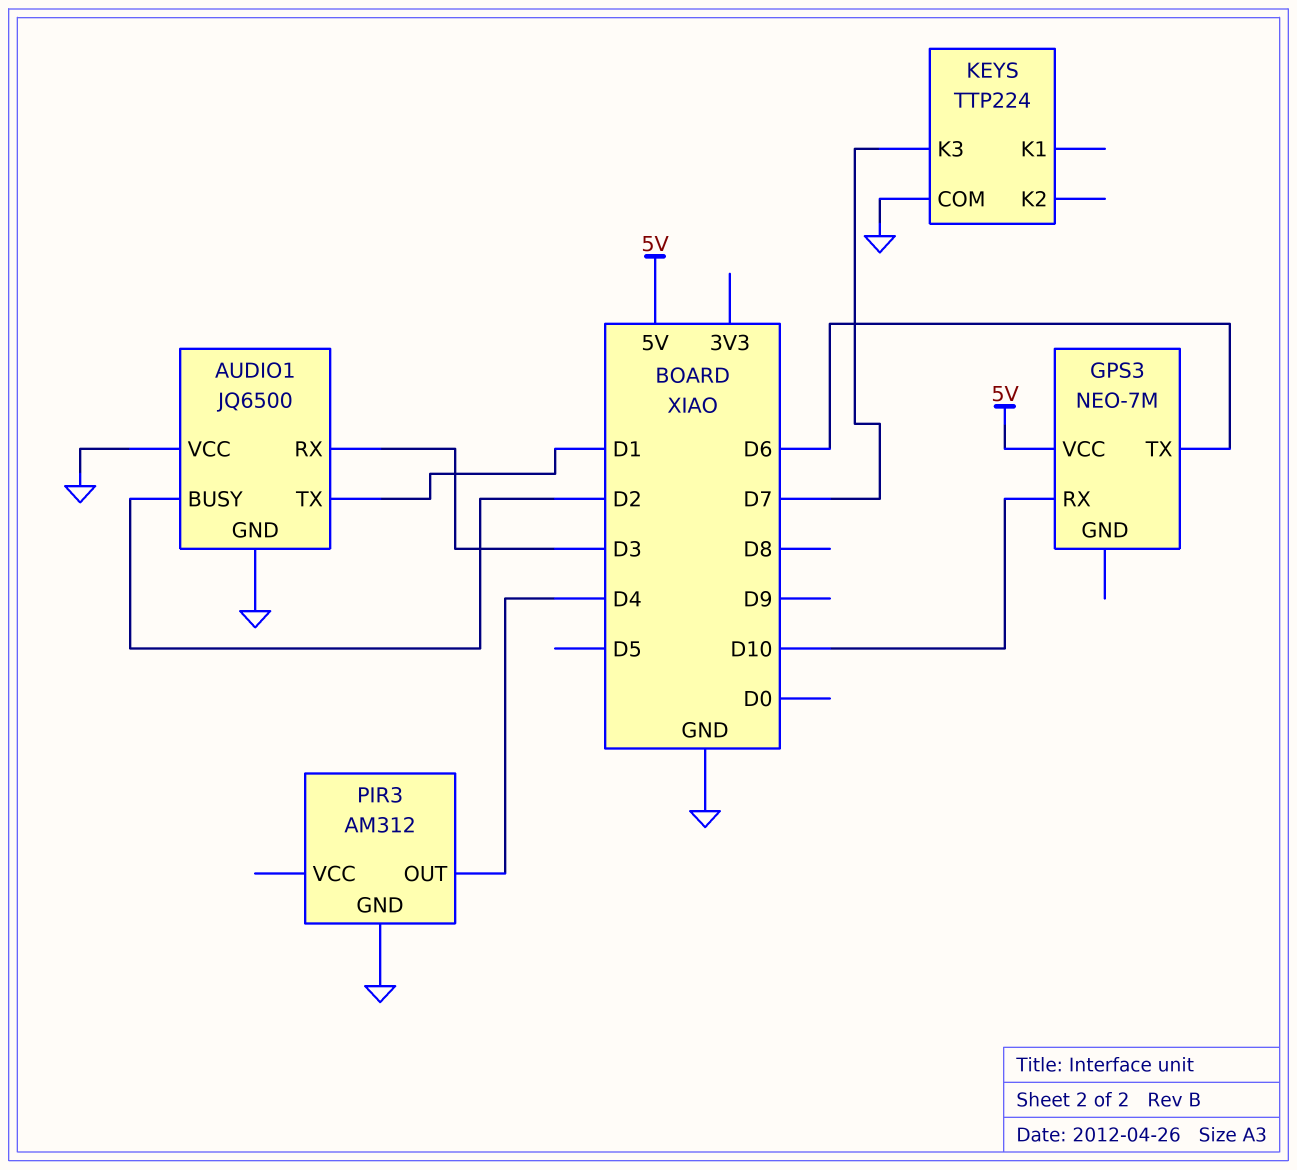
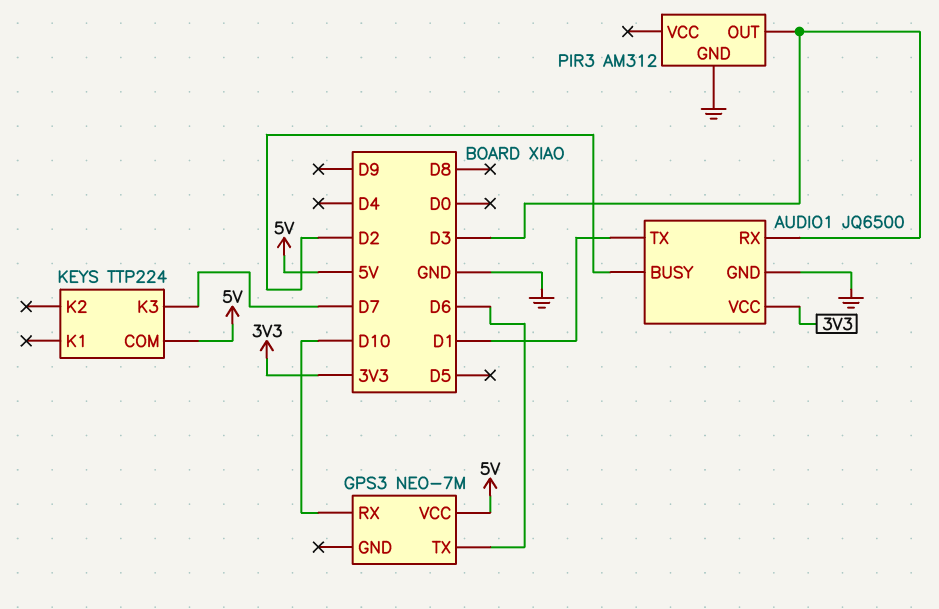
AUDIO1 pin VCC: GND -> 3V3
KEYS pin COM: GND -> 5V
PIR3 pin OUT: D4 -> D3

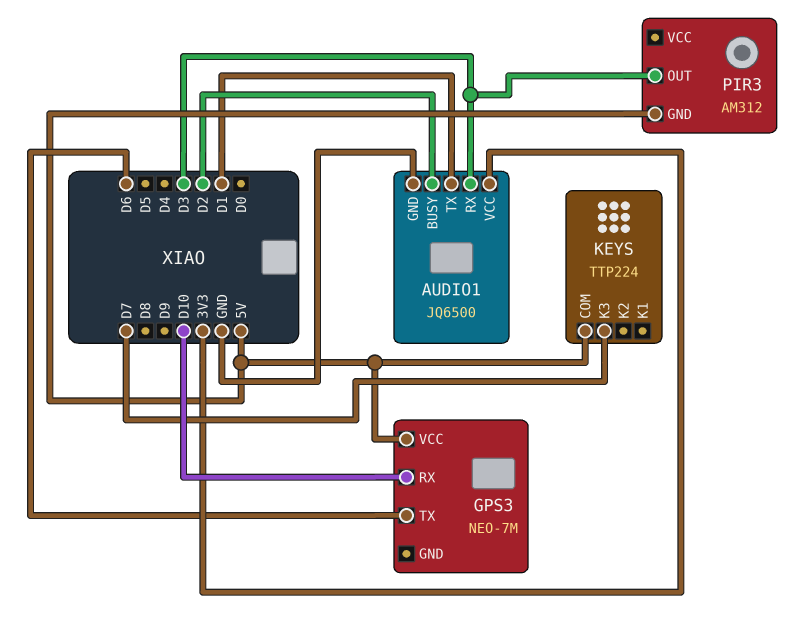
PIR3 pin GND: GND -> 5V

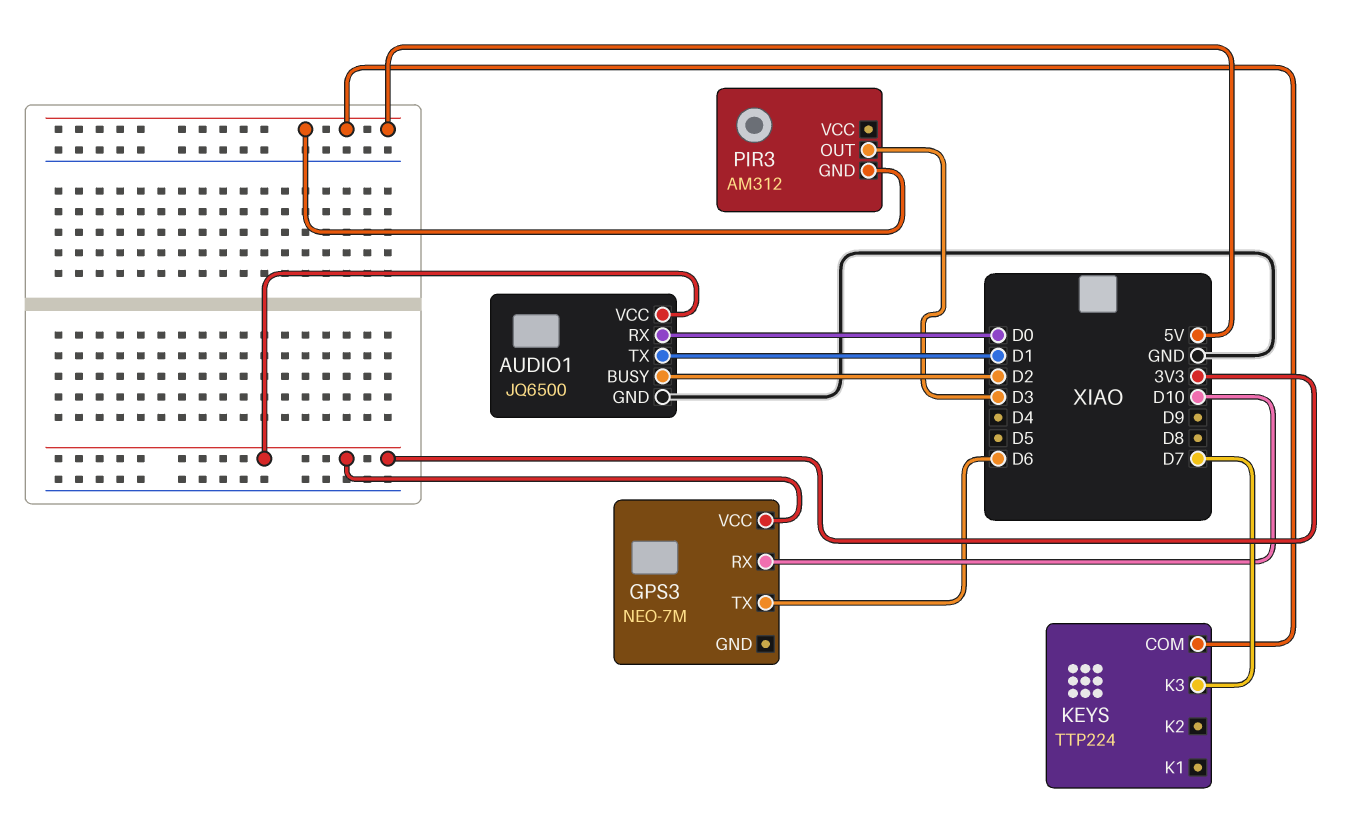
AUDIO1 pin RX: D3 -> D0
GPS3 pin VCC: 5V -> 3V3

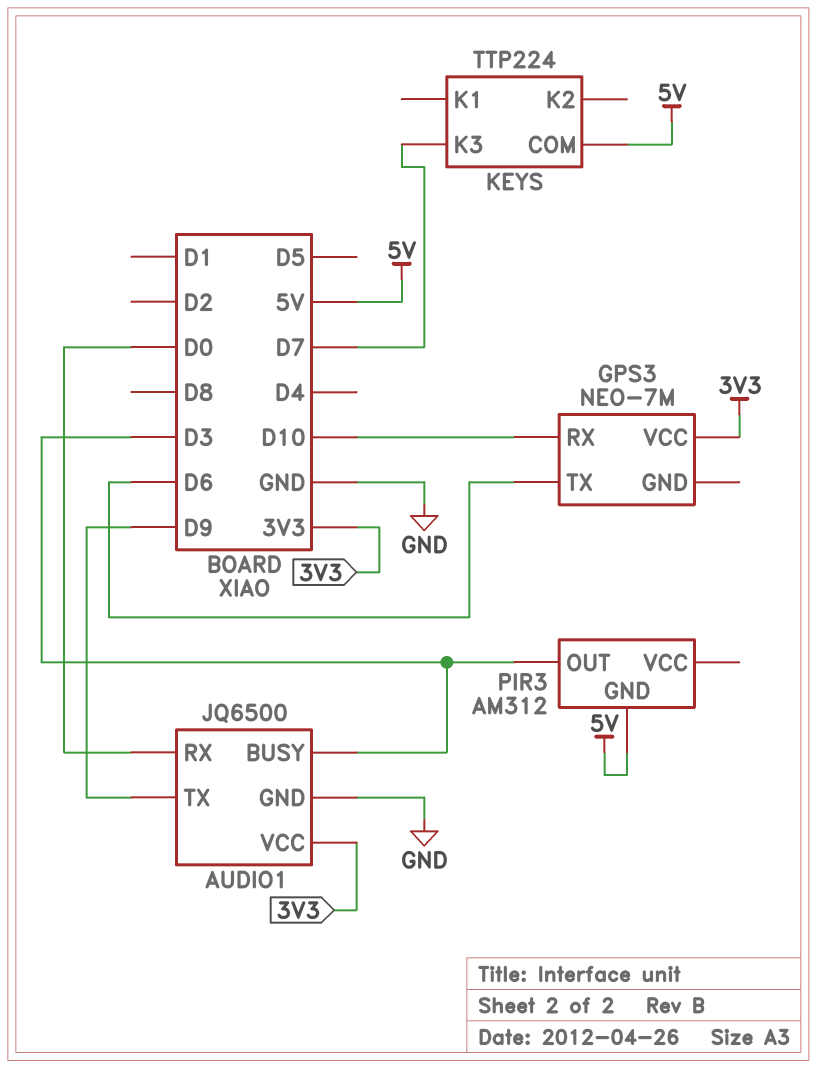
AUDIO1 pin BUSY: D2 -> D3
AUDIO1 pin TX: D1 -> D9

